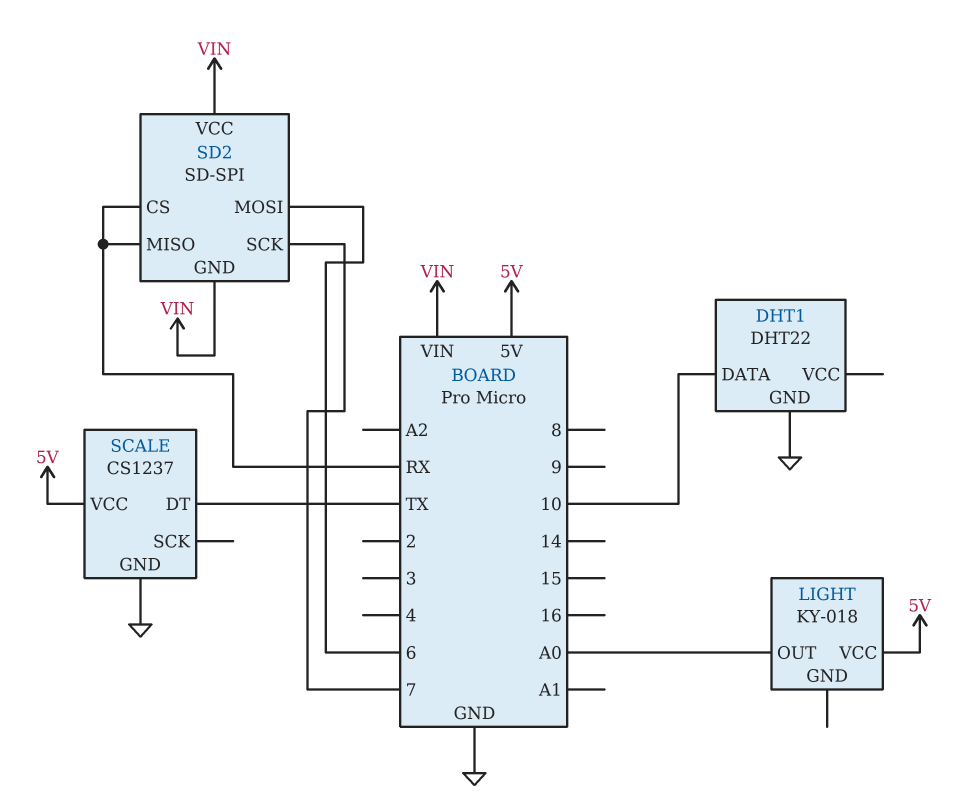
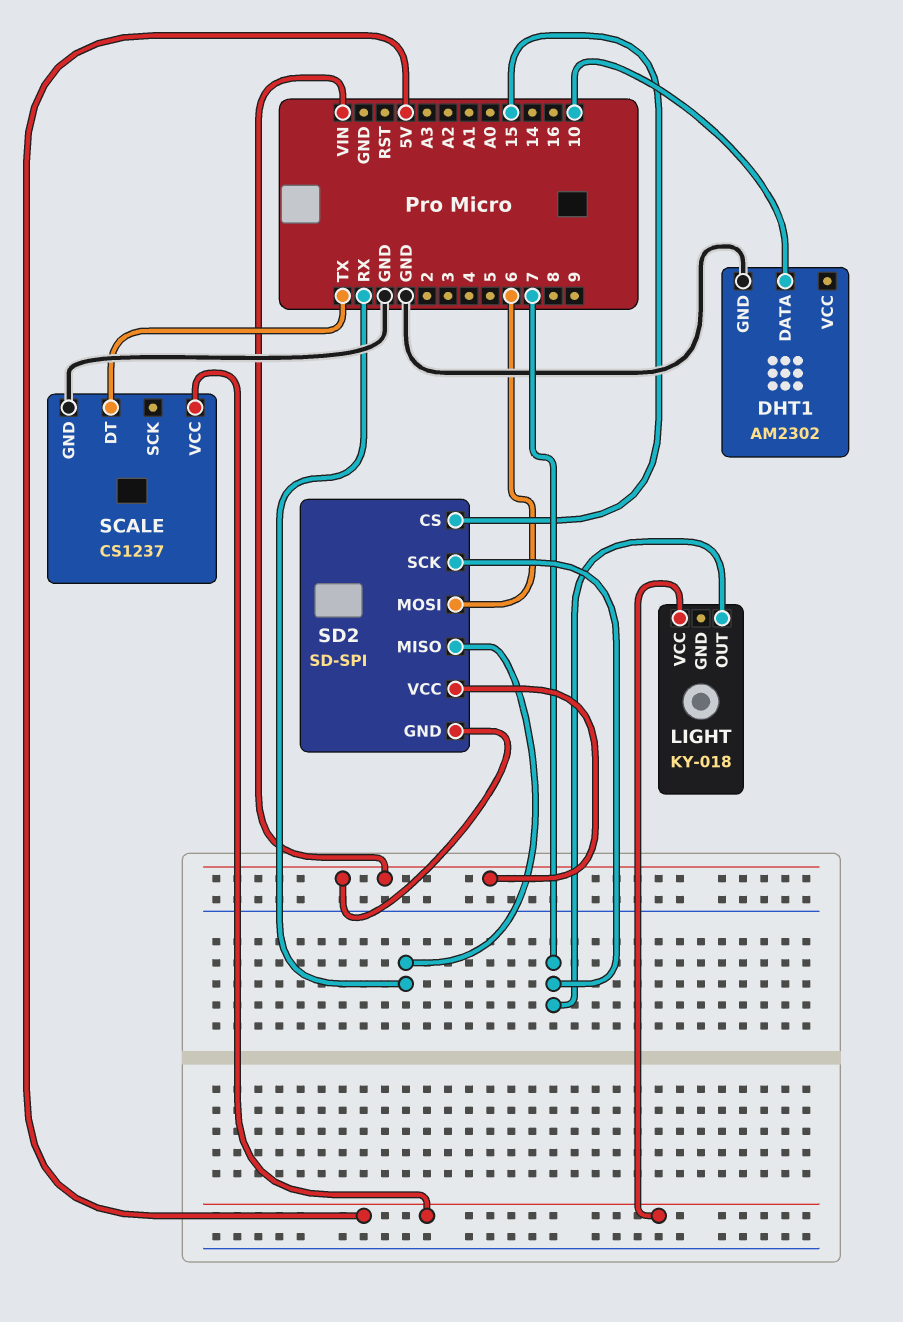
DHT1: DHT22 -> AM2302
LIGHT pin OUT: A0 -> 7
SD2 pin CS: RX -> 15

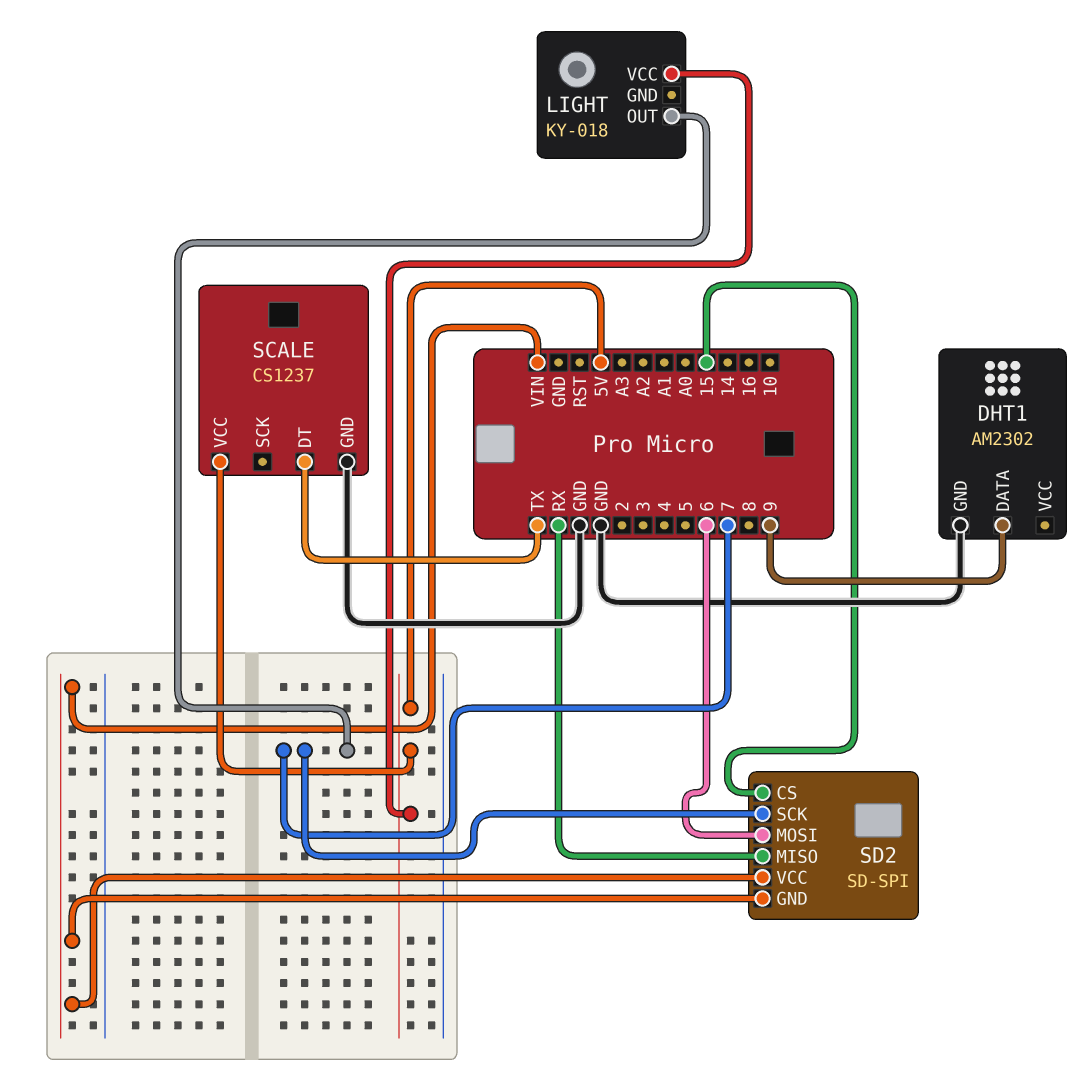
DHT1 pin DATA: 10 -> 9

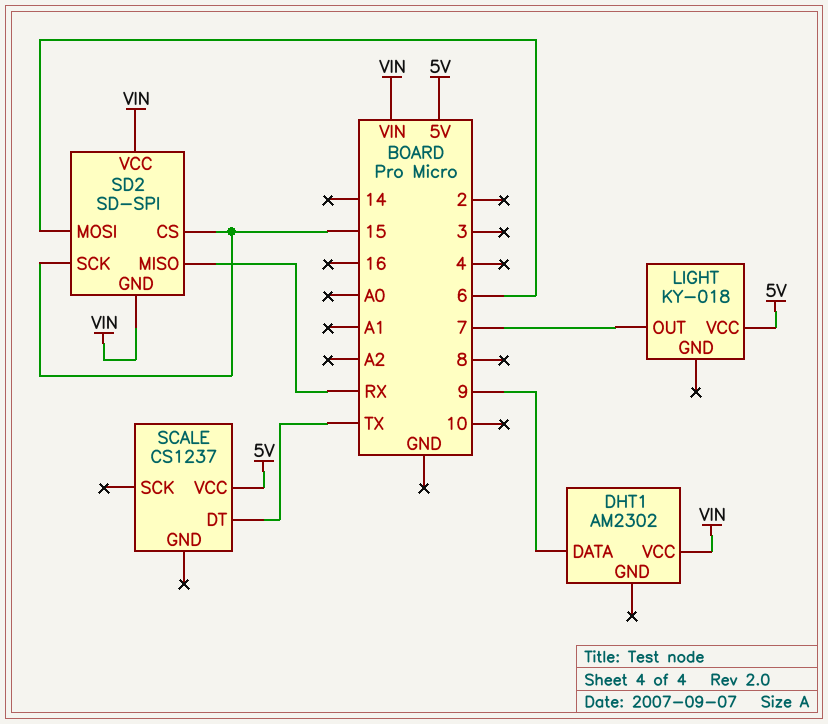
DHT1 pin GND: GND -> none
DHT1 pin VCC: none -> VIN
SCALE pin GND: GND -> none
SD2 pin SCK: 7 -> 15

